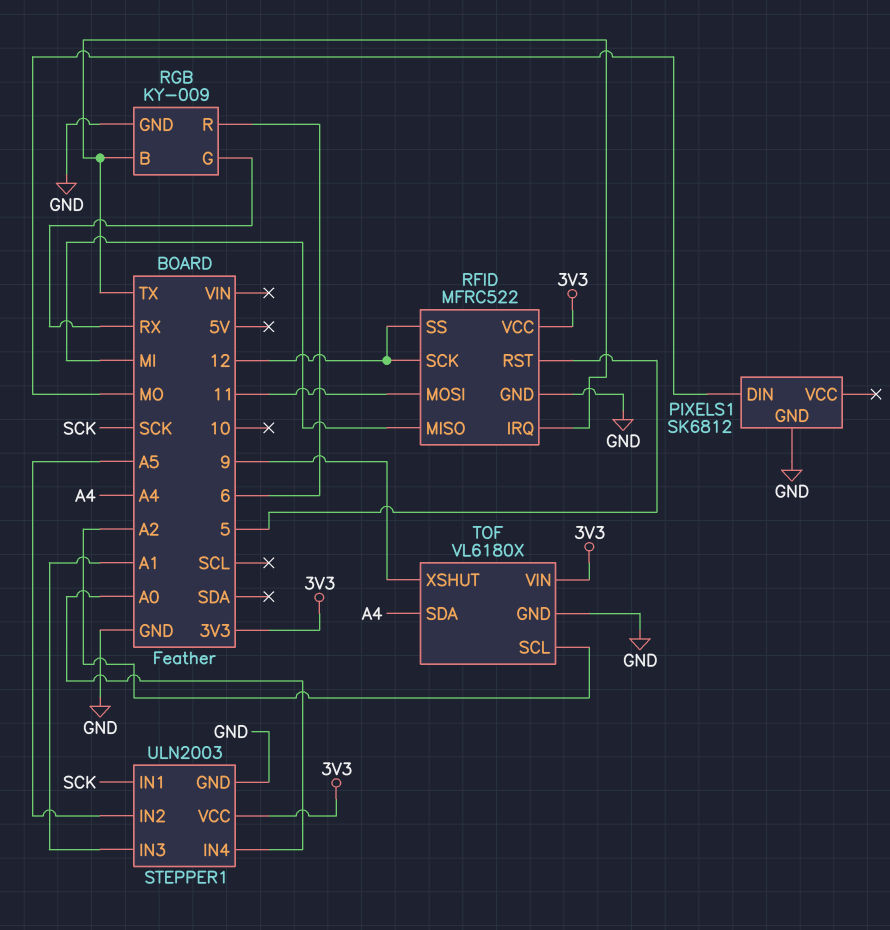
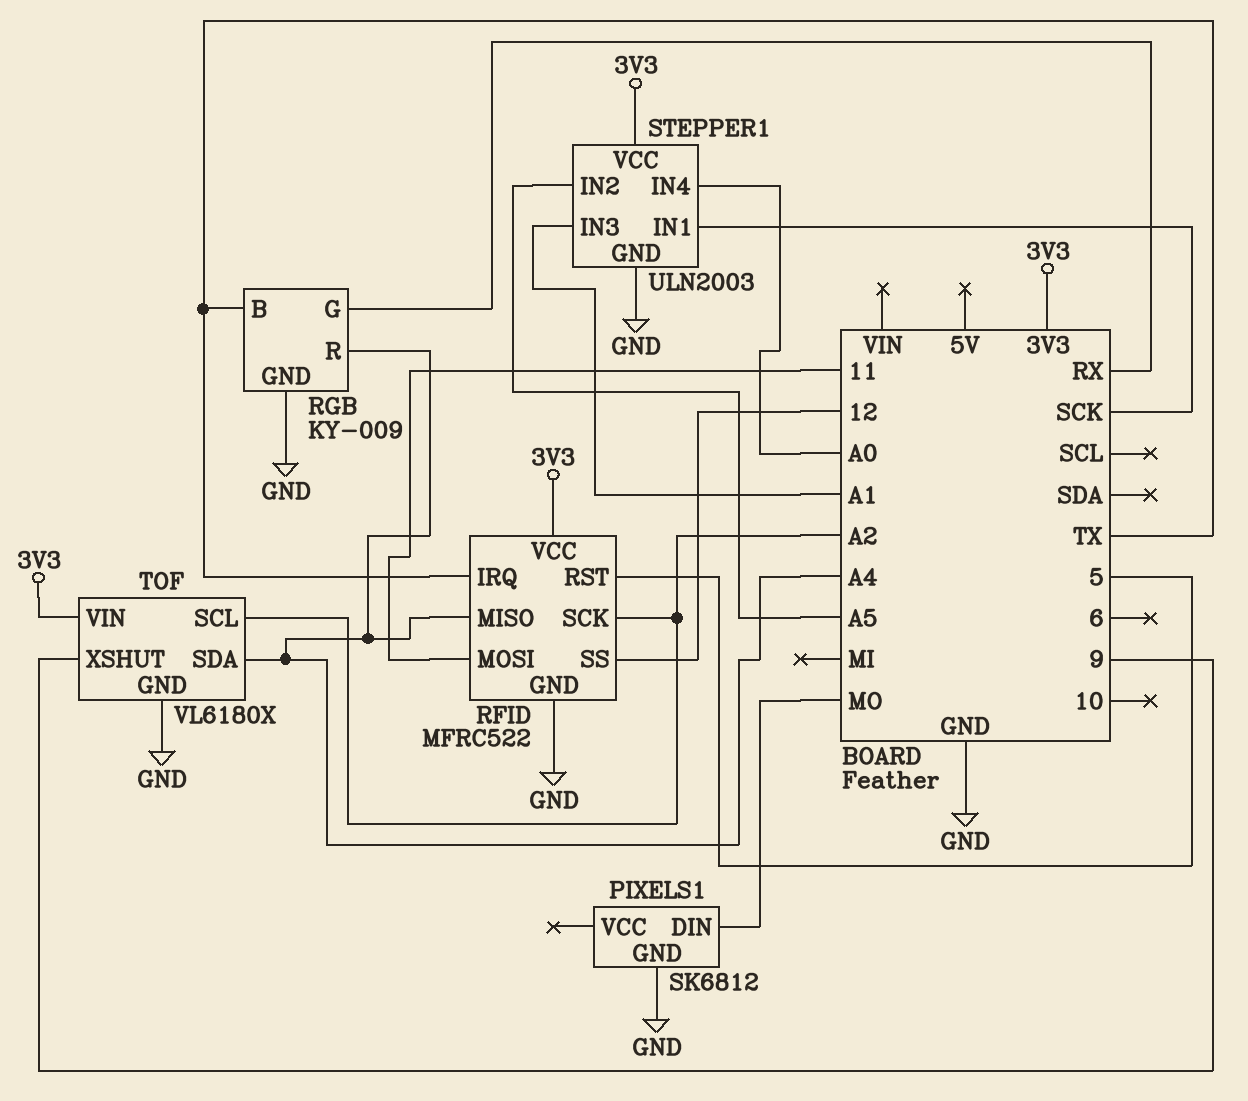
RFID pin MISO: MI -> A4
RFID pin SCK: 12 -> A2
RGB pin R: 6 -> A4

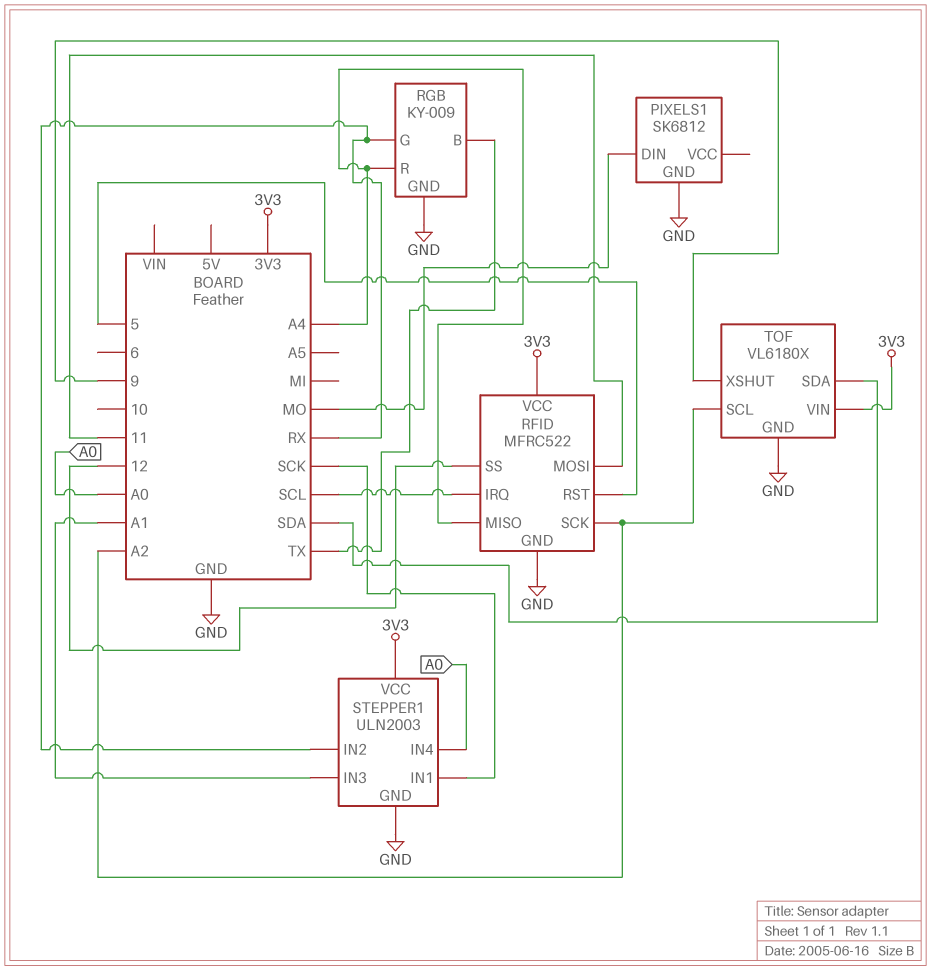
RFID pin IRQ: TX -> SCL
STEPPER1 pin IN2: A5 -> RX
TOF pin SDA: A4 -> SDA

